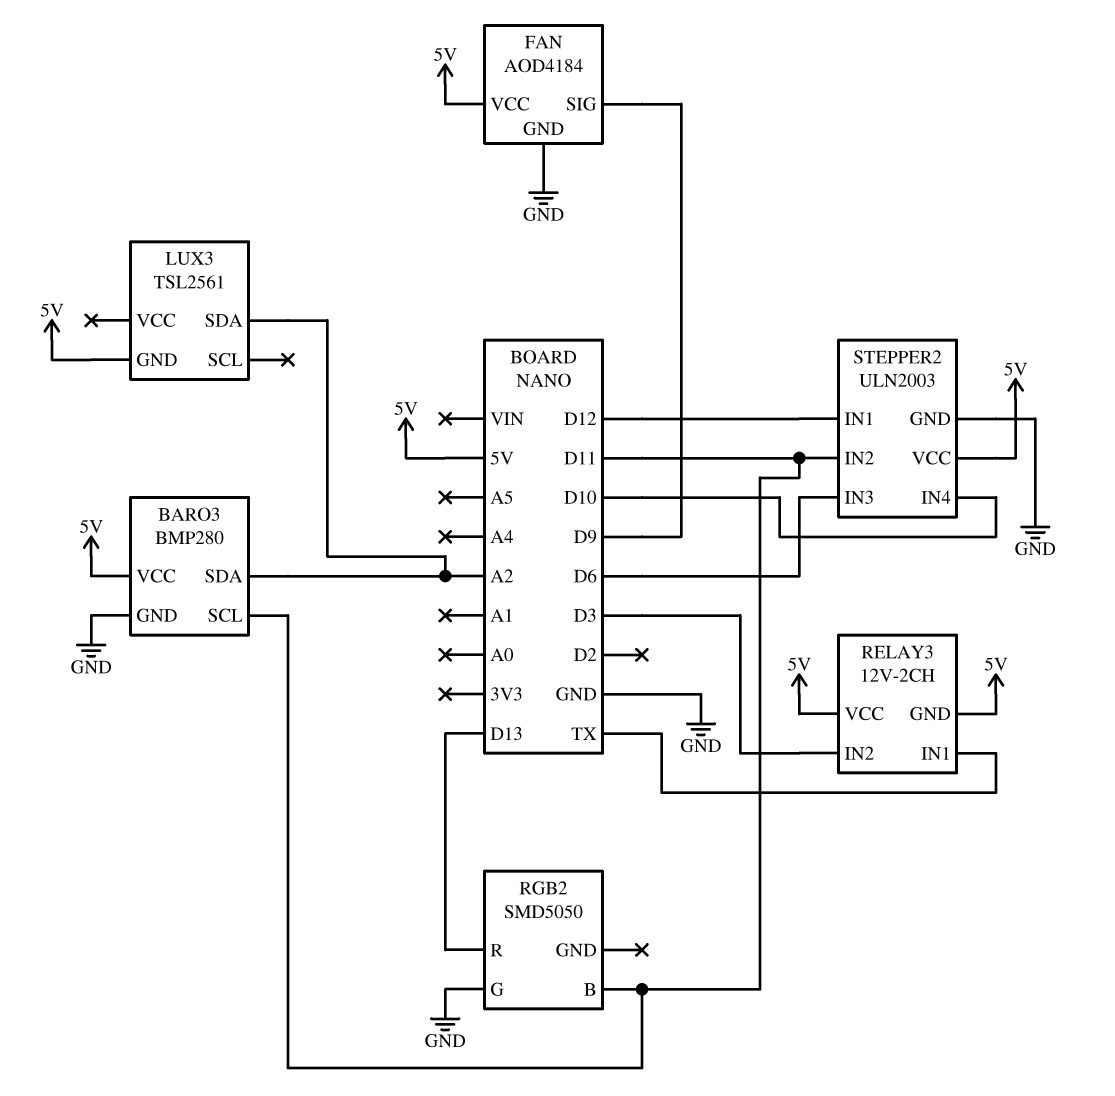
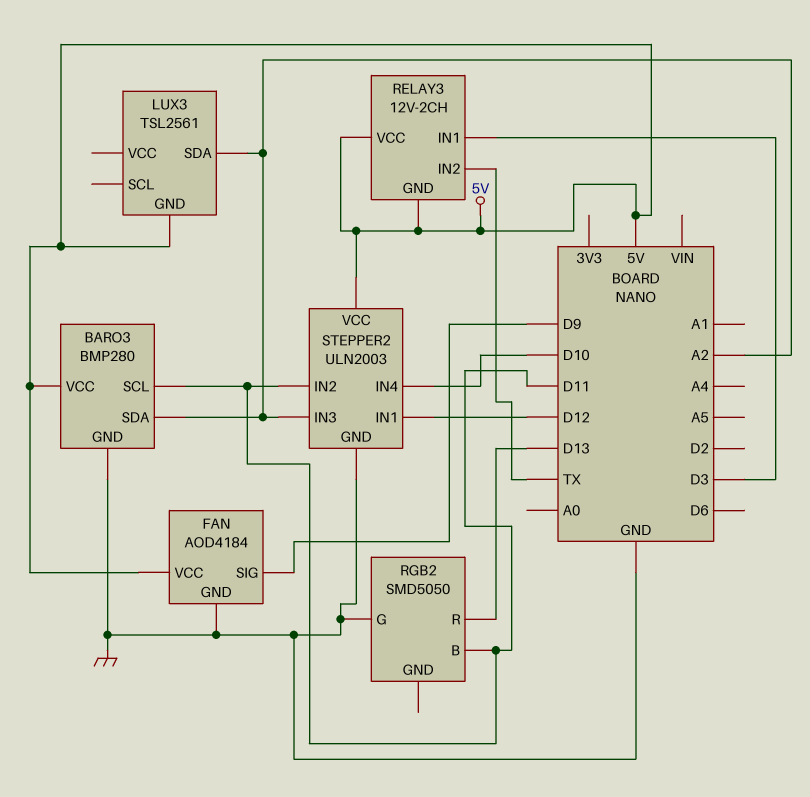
RELAY3 pin IN1: TX -> D3
RELAY3 pin IN2: D3 -> TX
STEPPER2 pin IN3: D6 -> A2

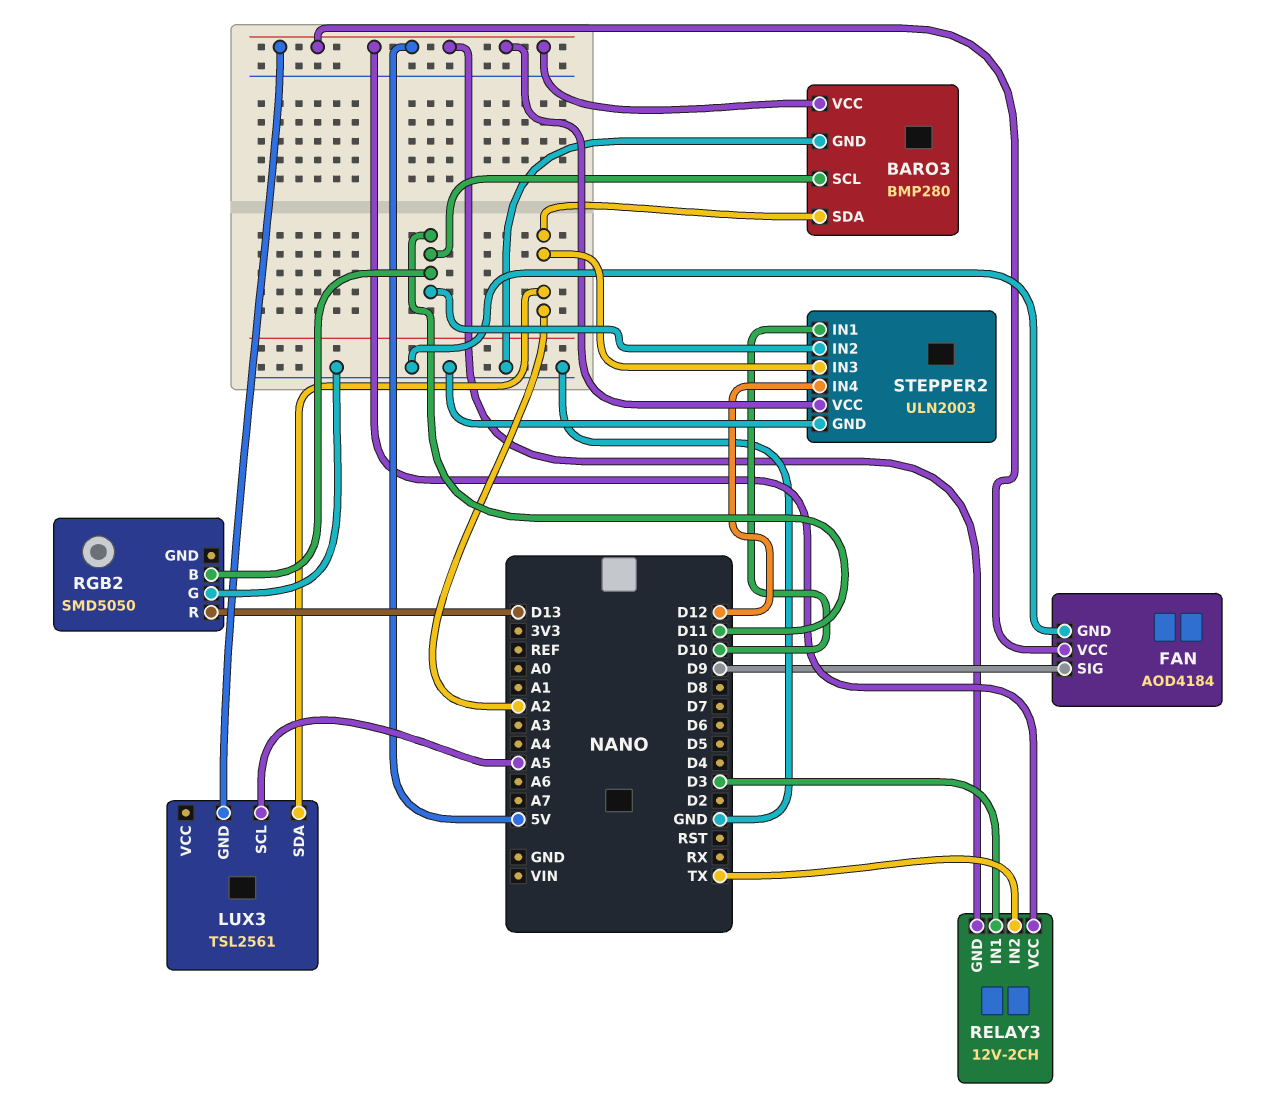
LUX3 pin SCL: none -> A5
STEPPER2 pin IN1: D12 -> D10
STEPPER2 pin IN4: D10 -> D12

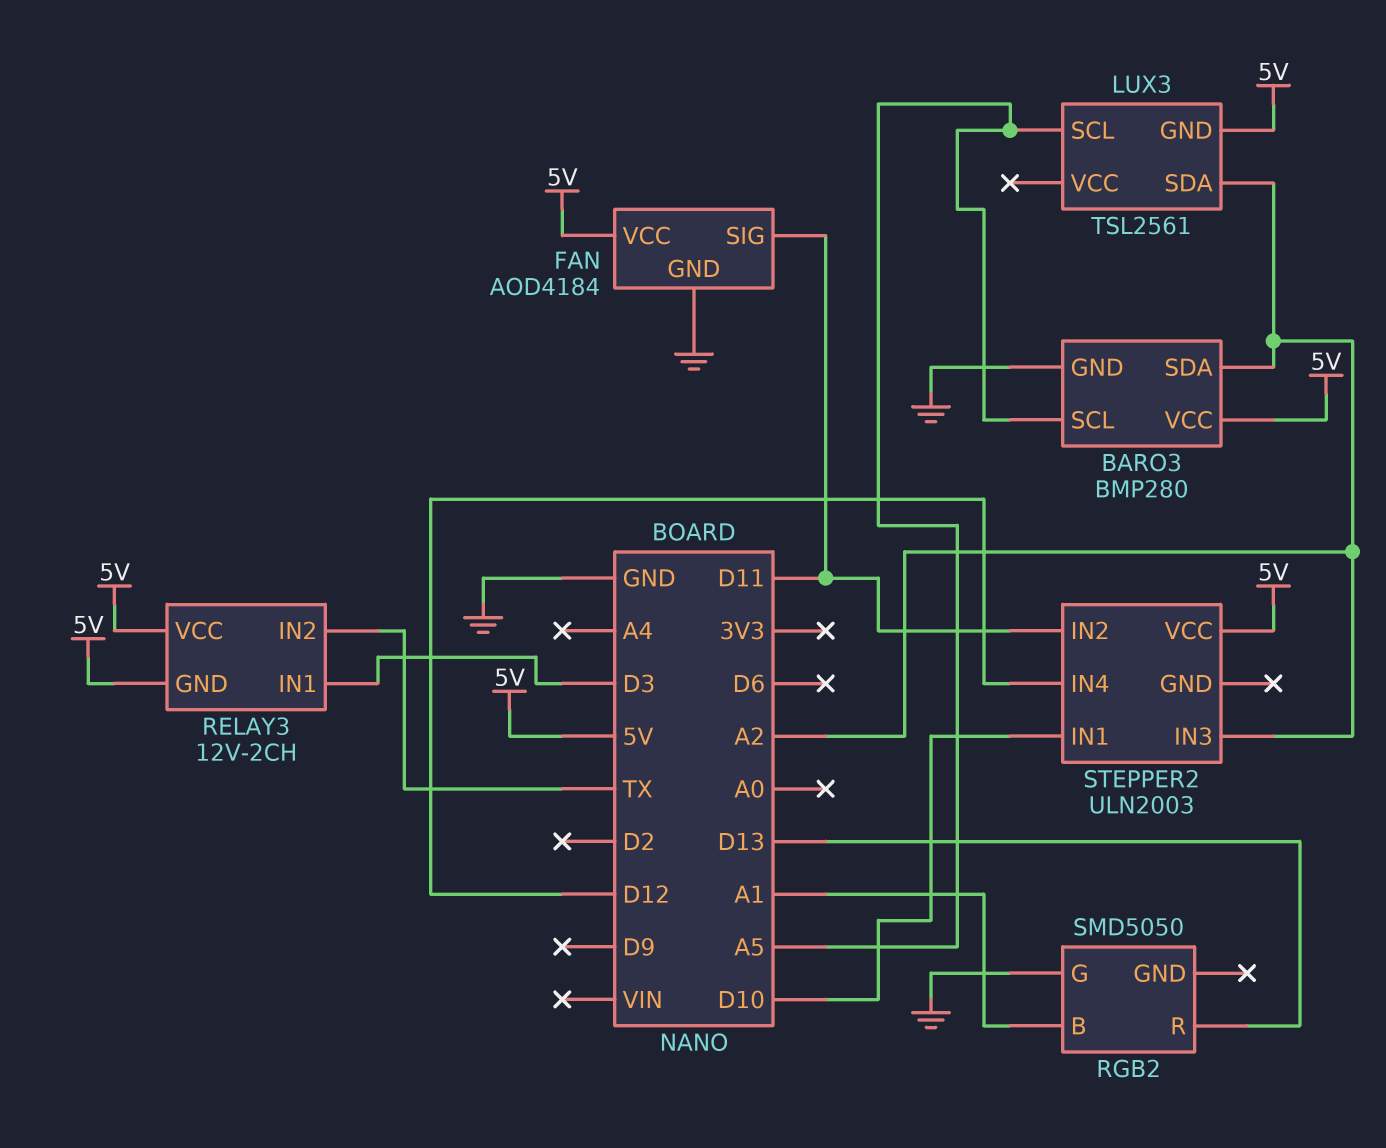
BARO3 pin SCL: D11 -> A5
FAN pin SIG: D9 -> D11
RGB2 pin B: D11 -> A1
STEPPER2 pin GND: GND -> none

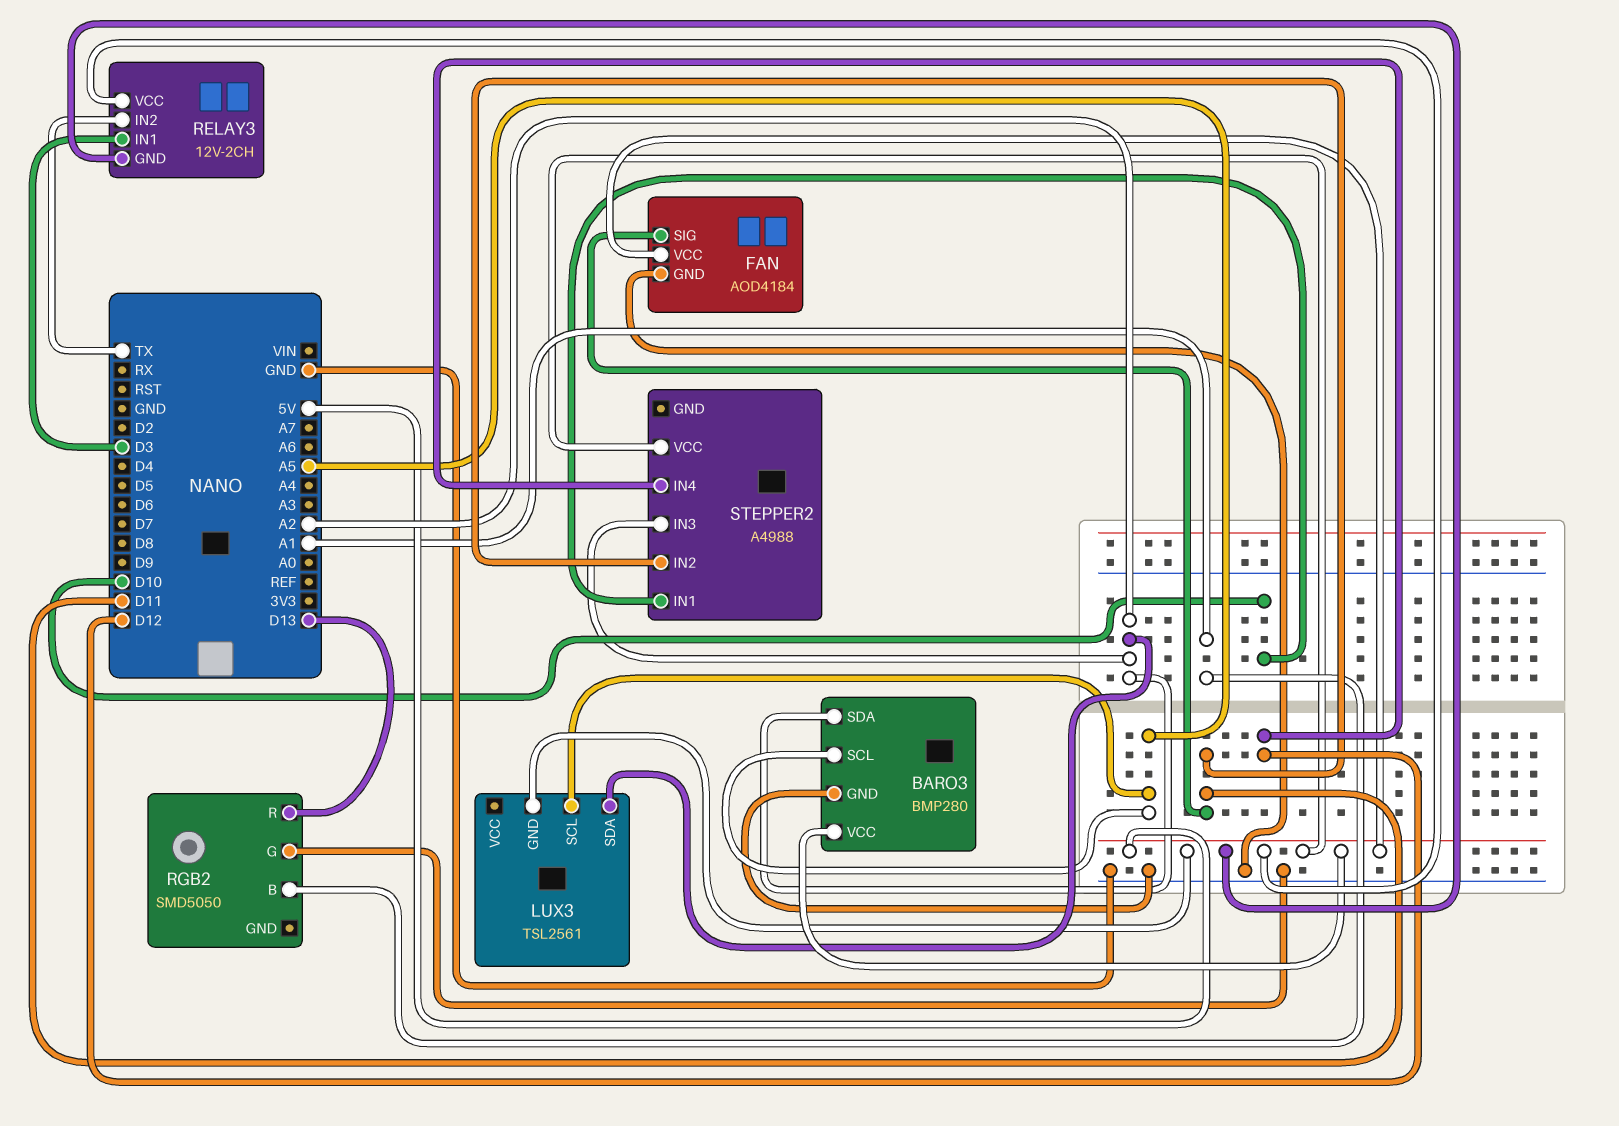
STEPPER2: ULN2003 -> A4988

